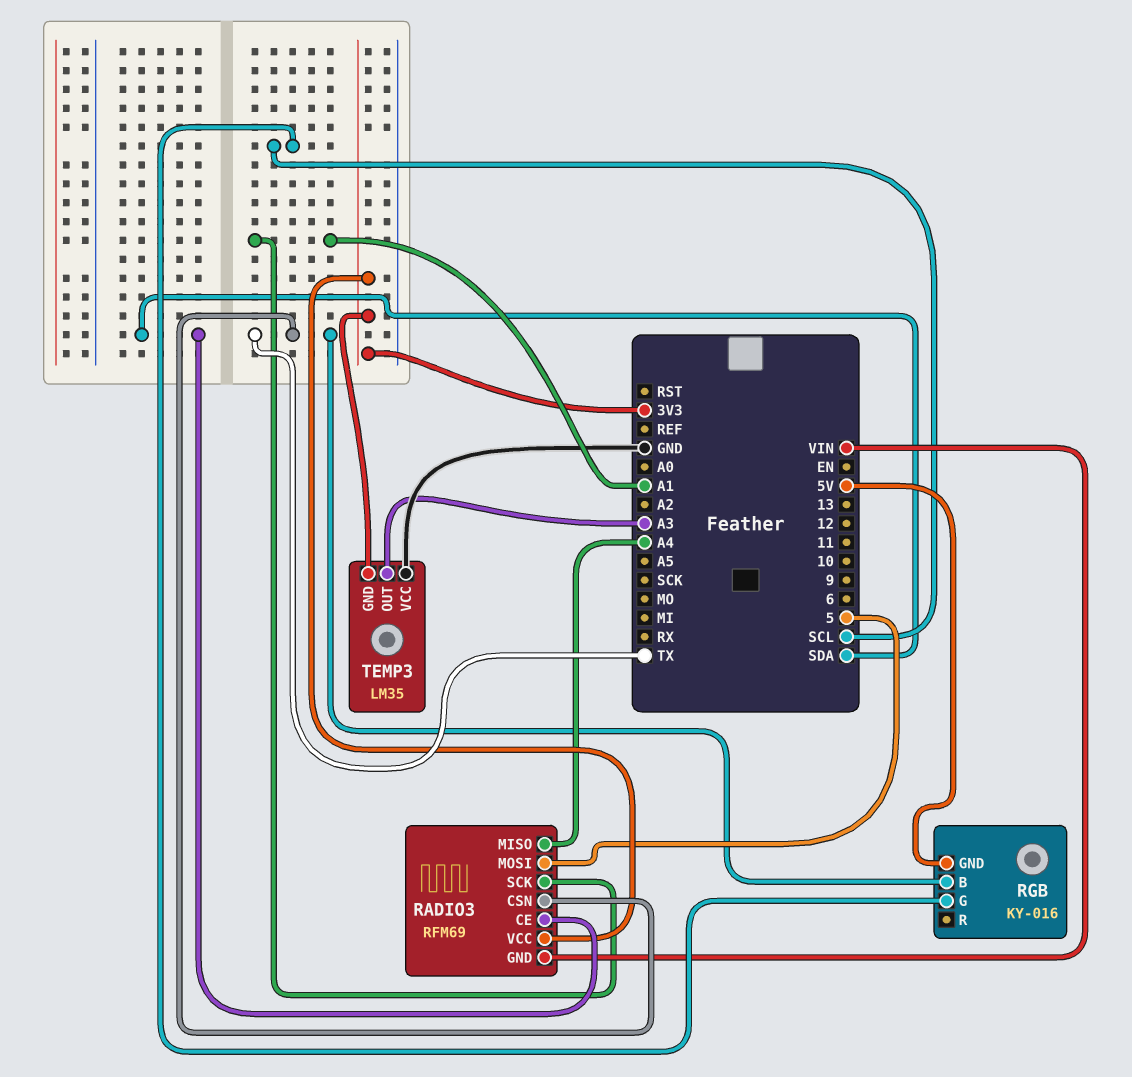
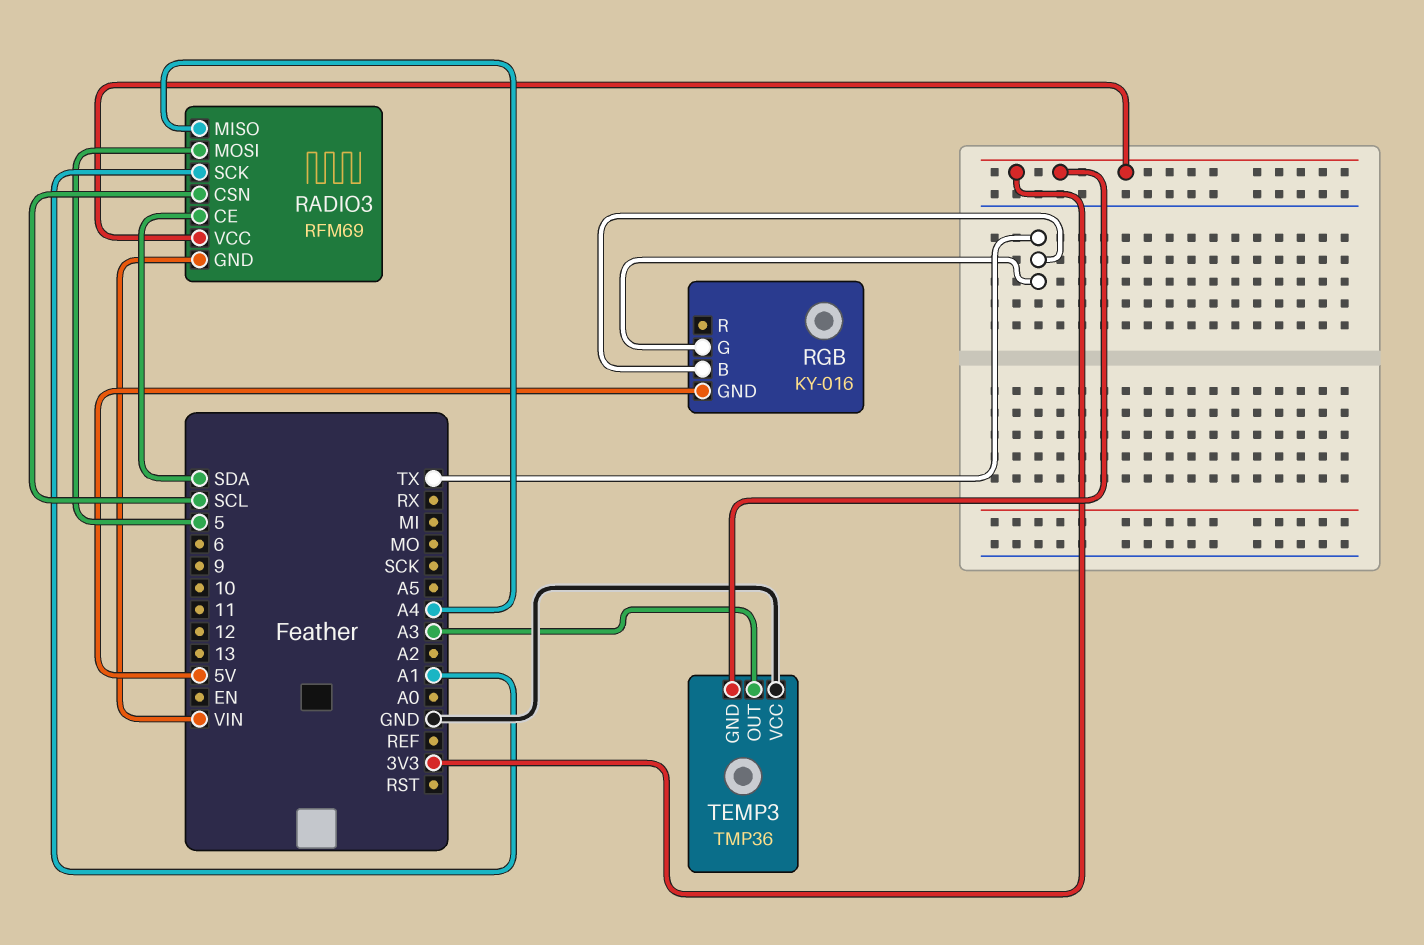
RADIO3 pin CSN: TX -> SCL
RGB pin G: SCL -> TX
TEMP3: LM35 -> TMP36

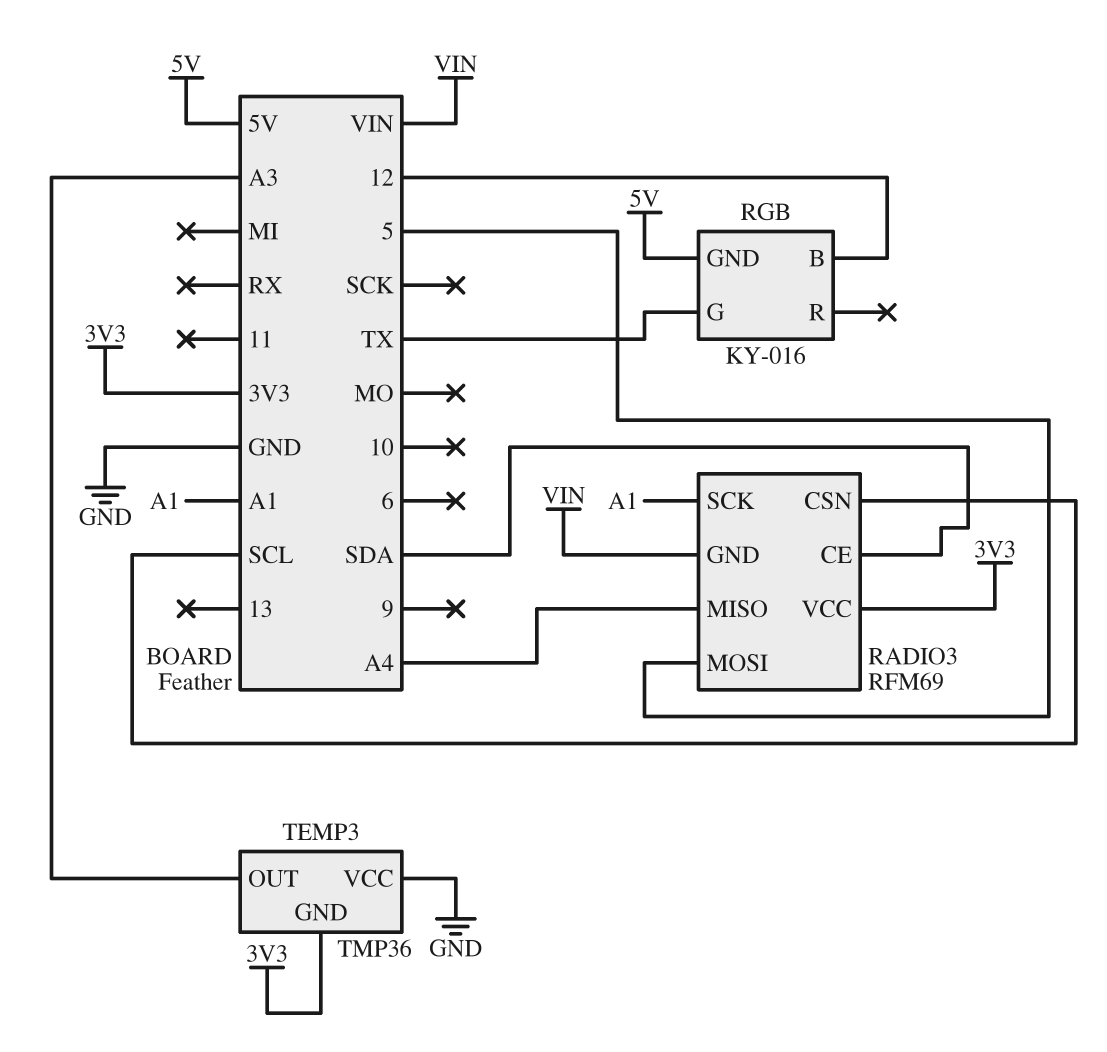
RGB pin B: TX -> 12

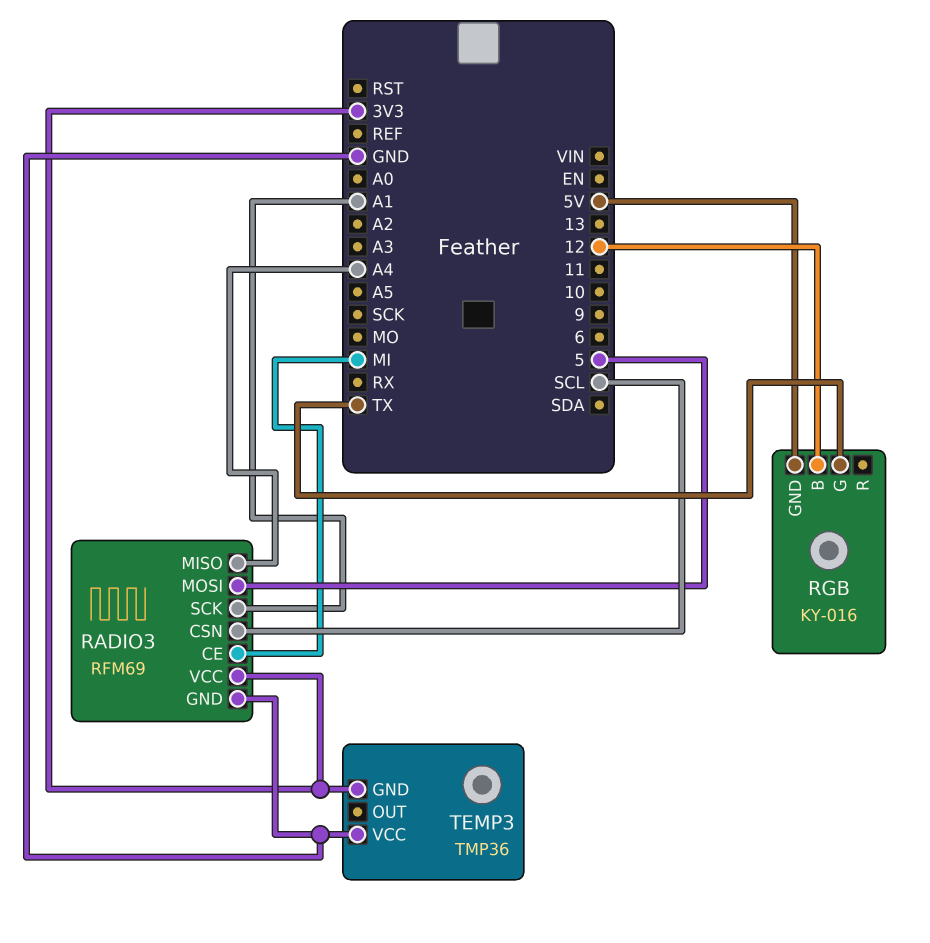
RADIO3 pin CE: SDA -> MI
RADIO3 pin GND: VIN -> GND
TEMP3 pin OUT: A3 -> none

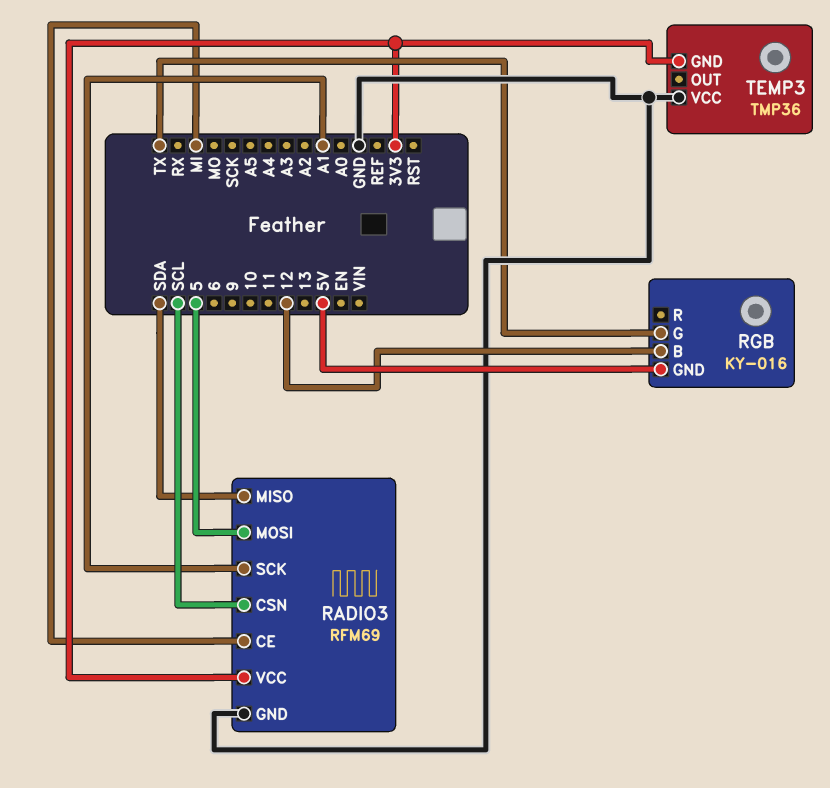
RADIO3 pin MISO: A4 -> SDA

